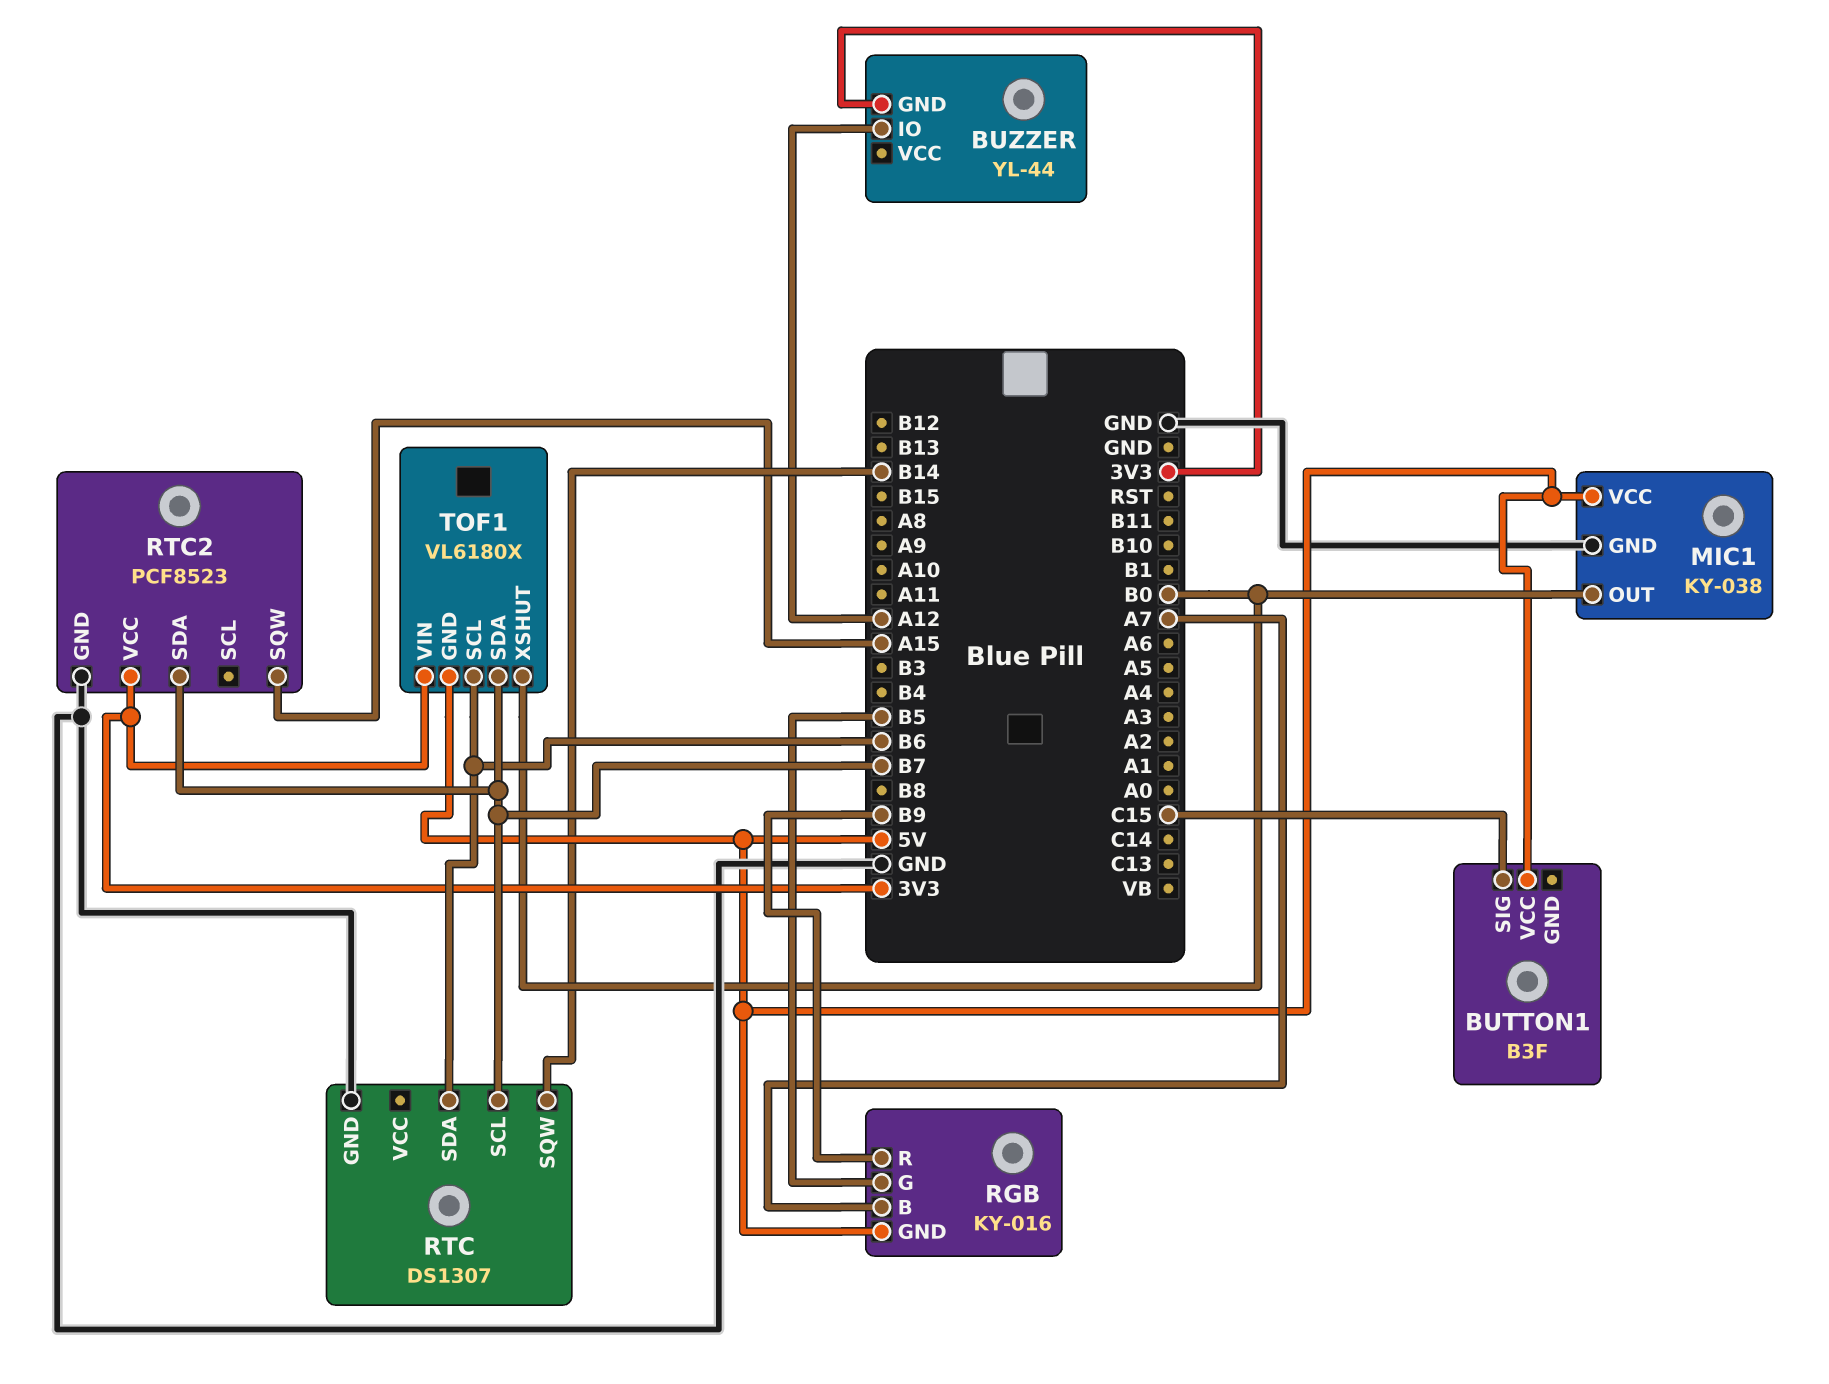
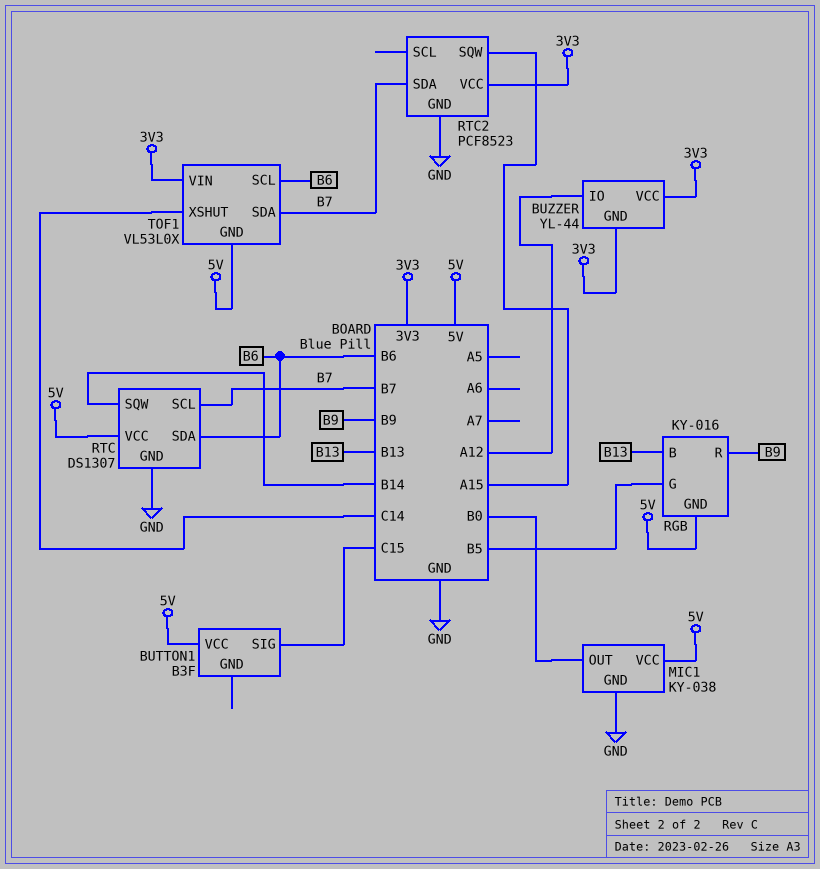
BUZZER pin VCC: none -> 3V3
RGB pin B: A7 -> B13
RTC pin VCC: none -> 5V
TOF1: VL6180X -> VL53L0X
TOF1 pin XSHUT: B0 -> C14

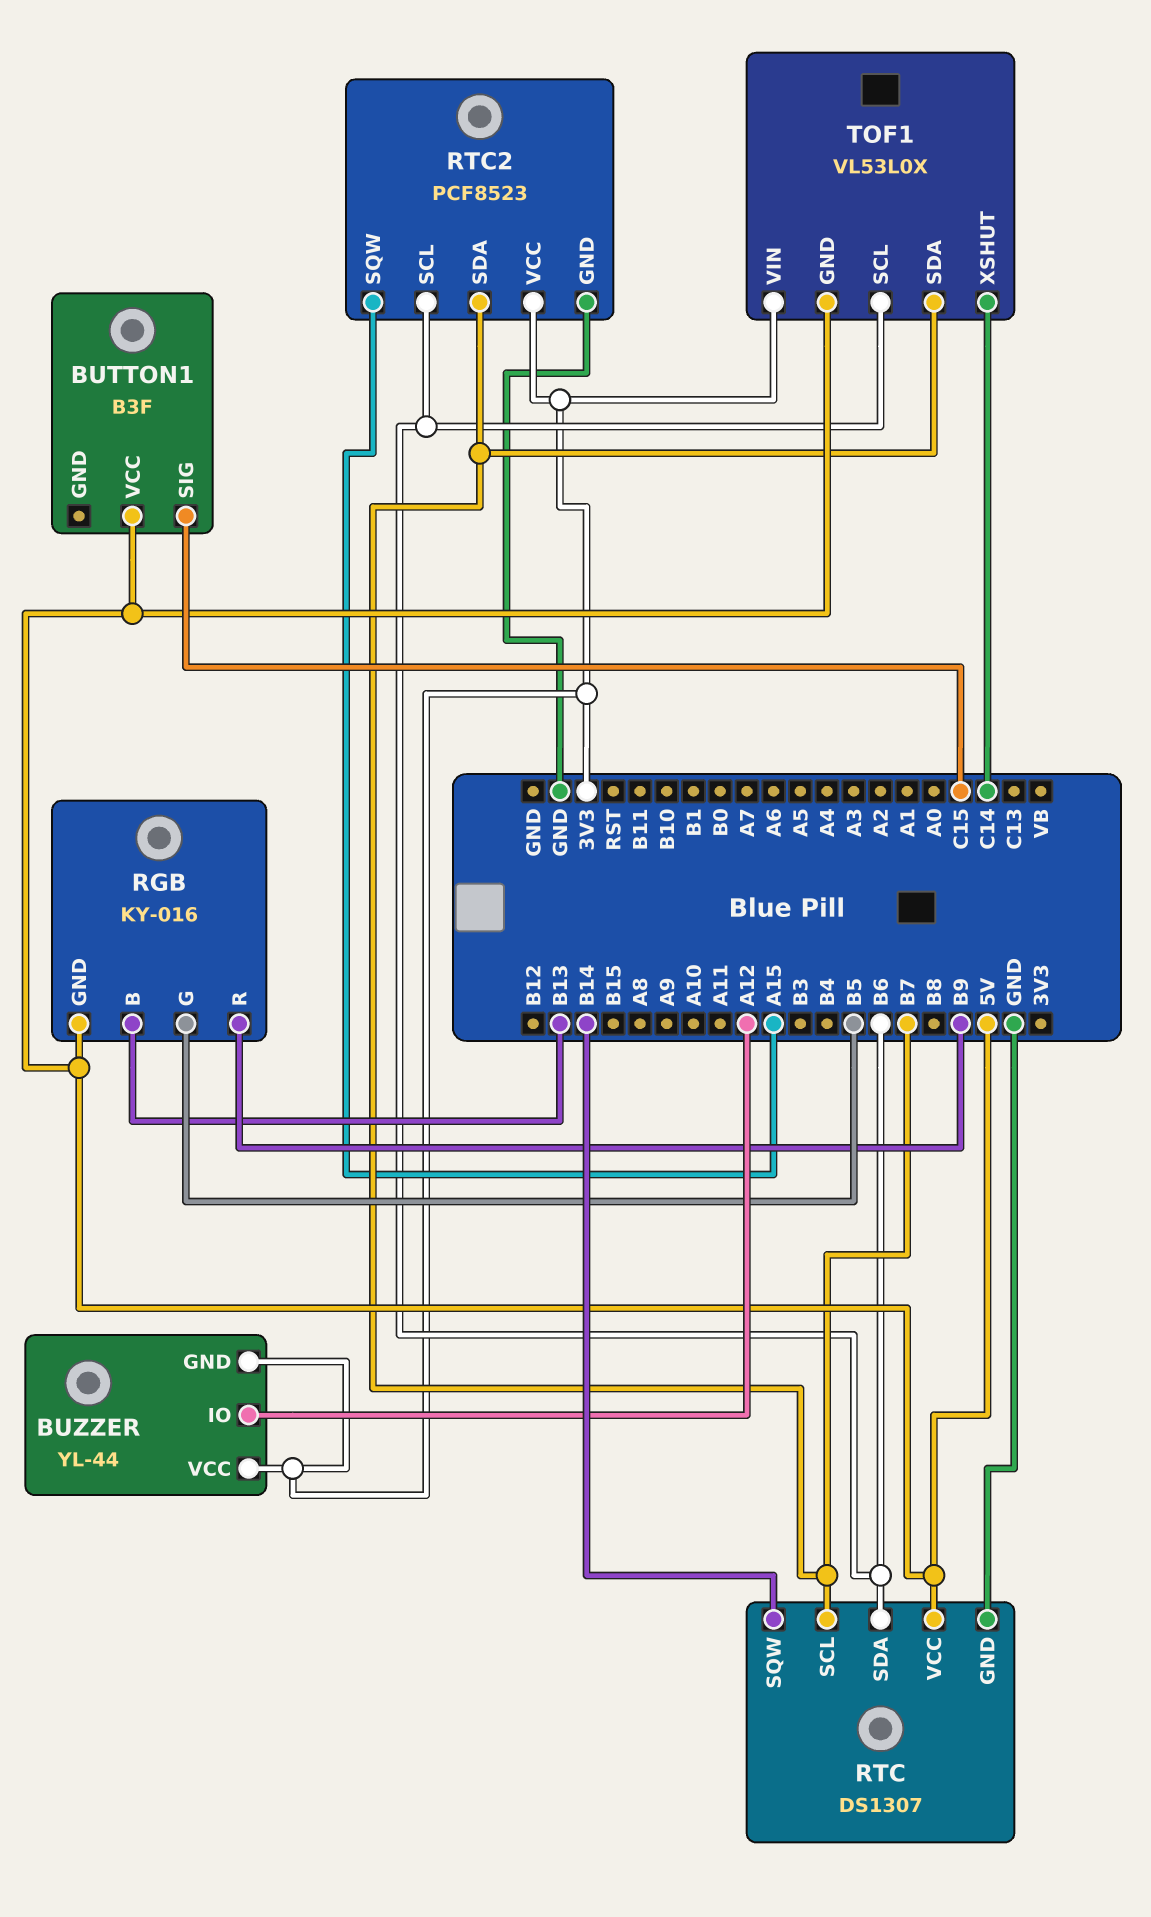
MIC1: KY-038 -> none
MIC1 pin GND: GND -> none
MIC1 pin OUT: B0 -> none
MIC1 pin VCC: 5V -> none
RTC2 pin SCL: none -> B6

